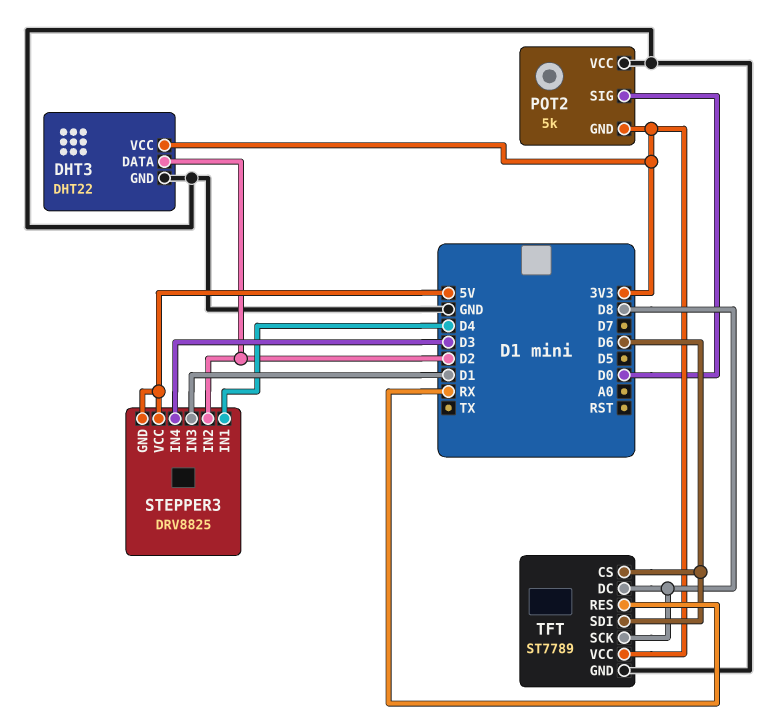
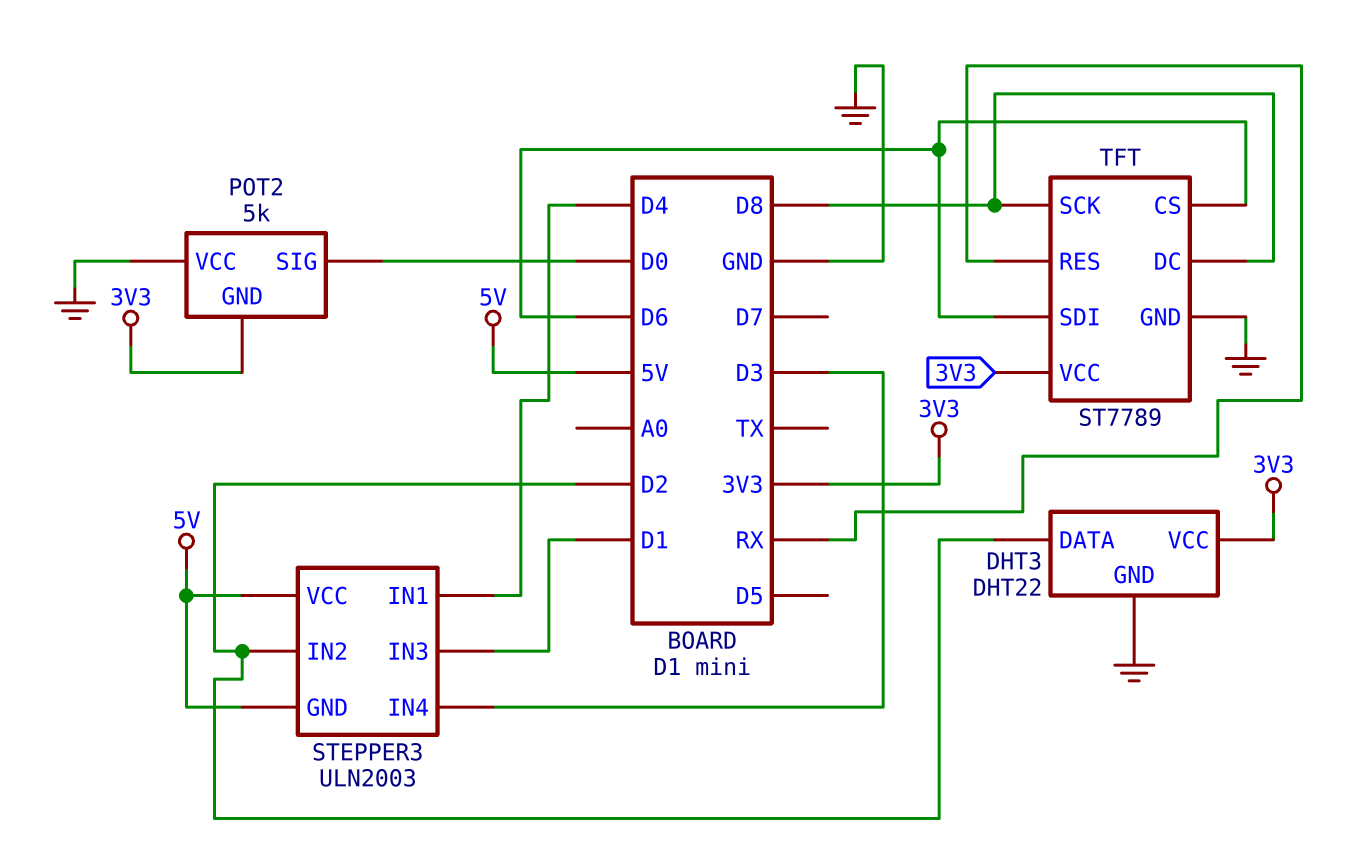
STEPPER3: DRV8825 -> ULN2003

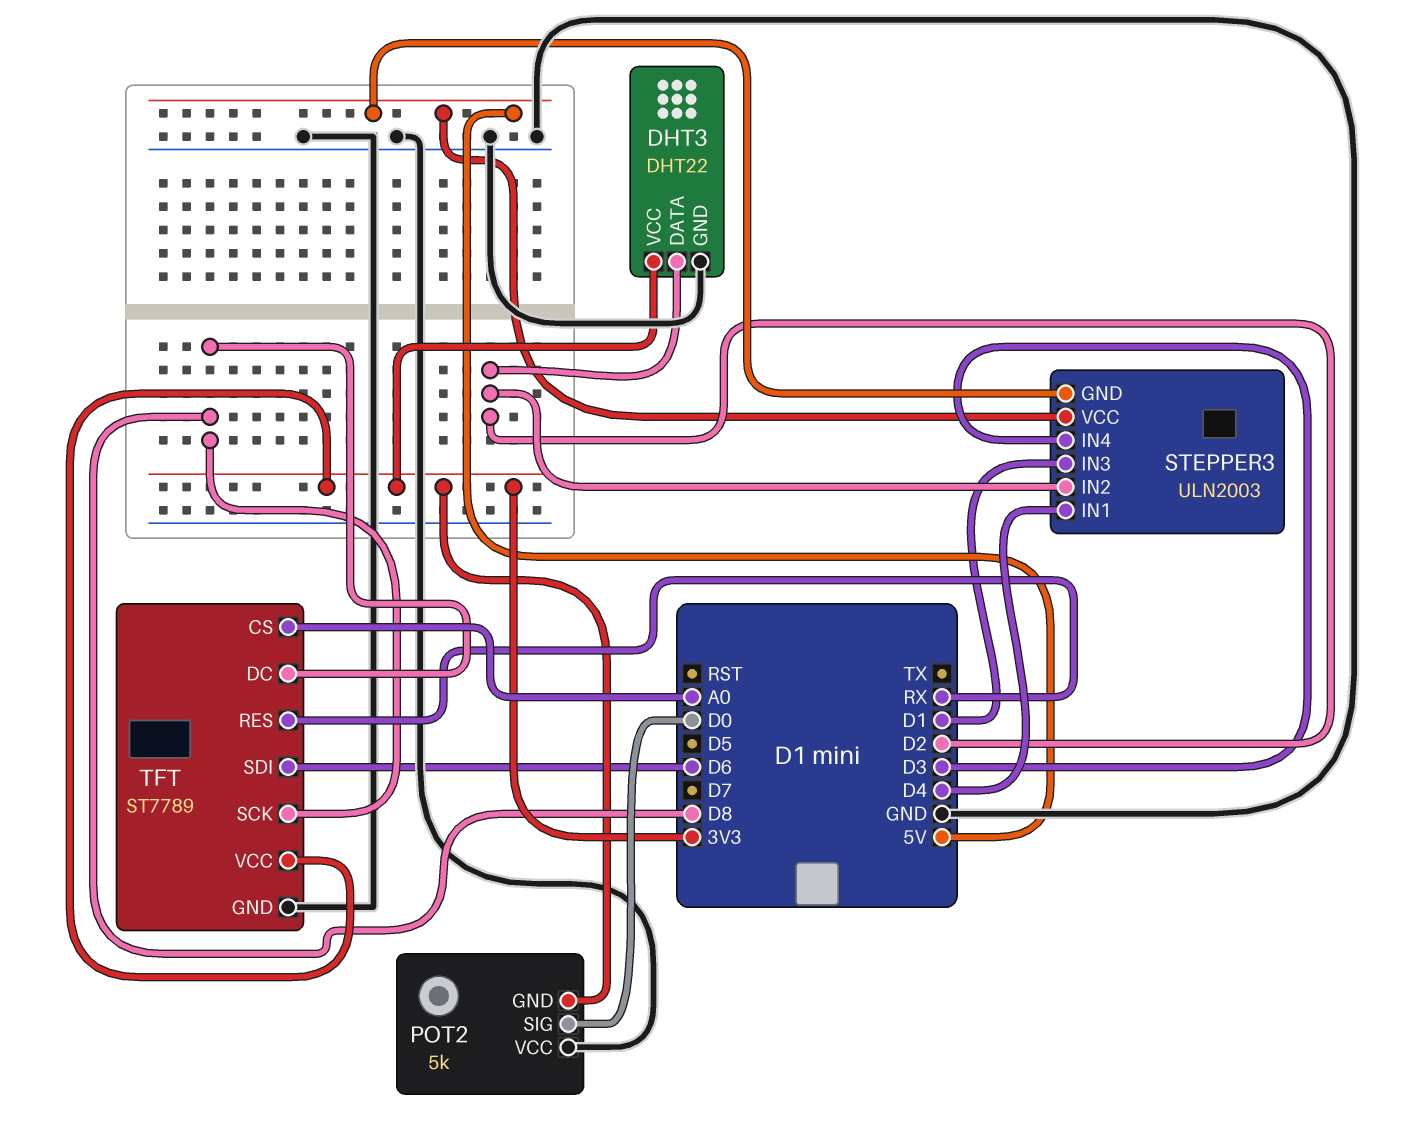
TFT pin CS: D6 -> A0

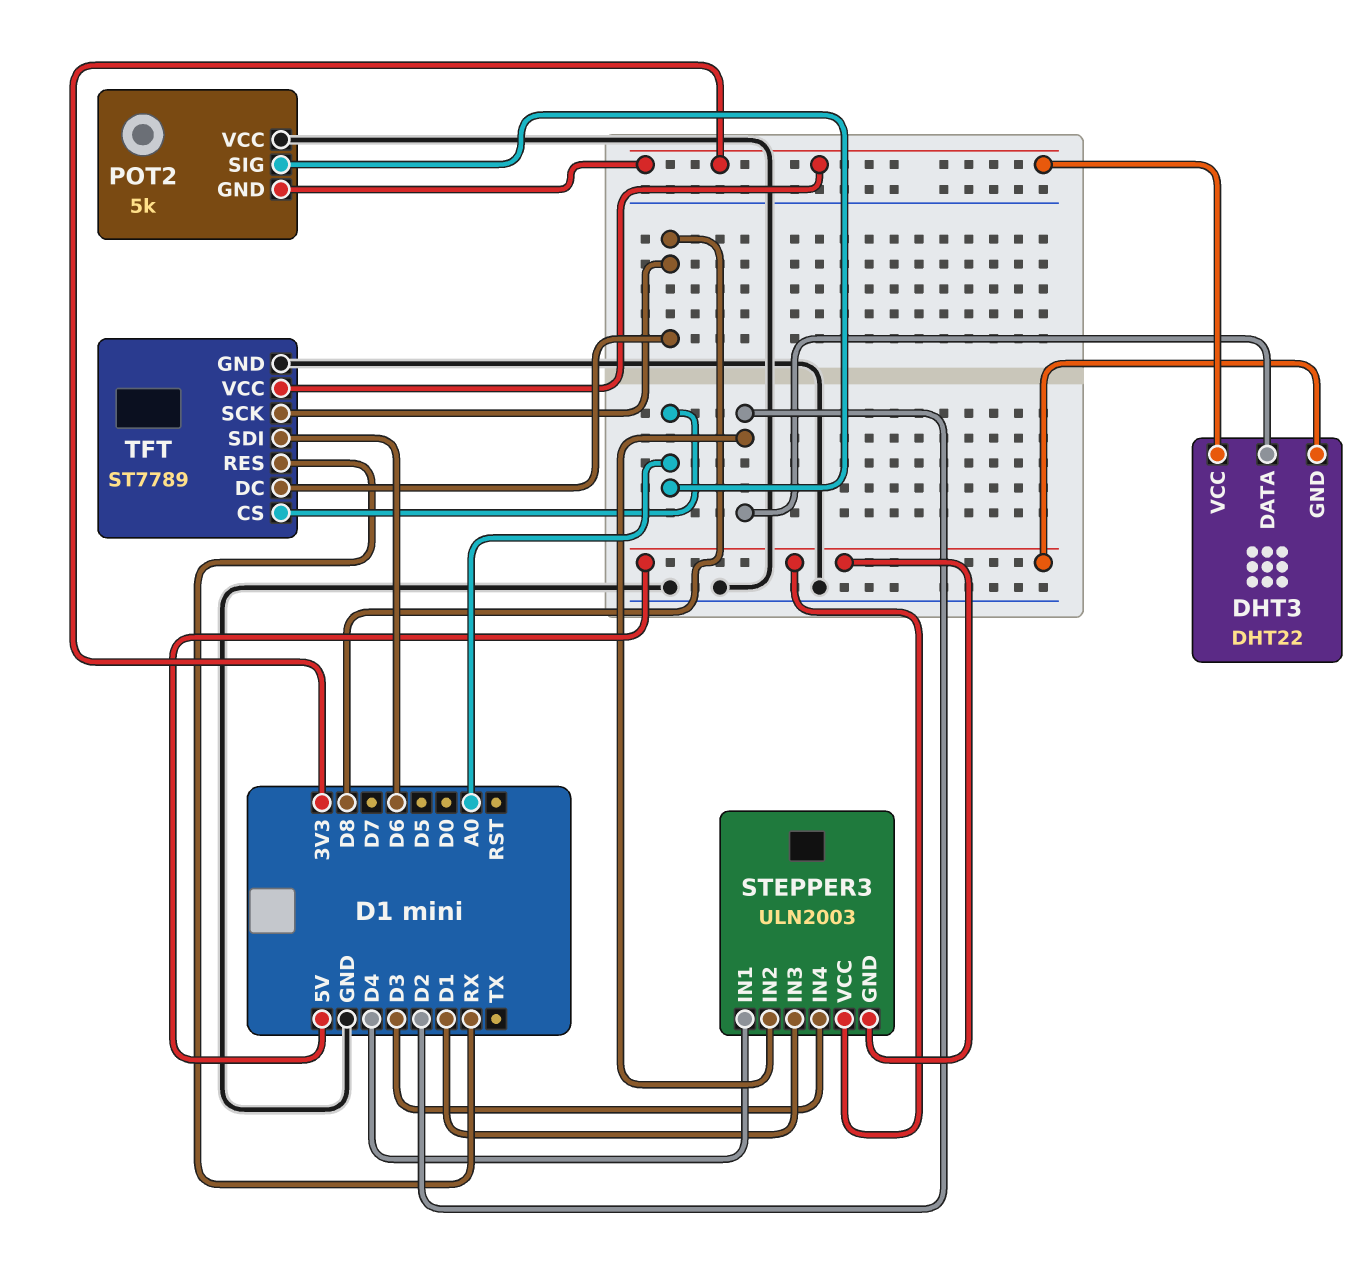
DHT3 pin GND: GND -> 5V
POT2 pin SIG: D0 -> A0

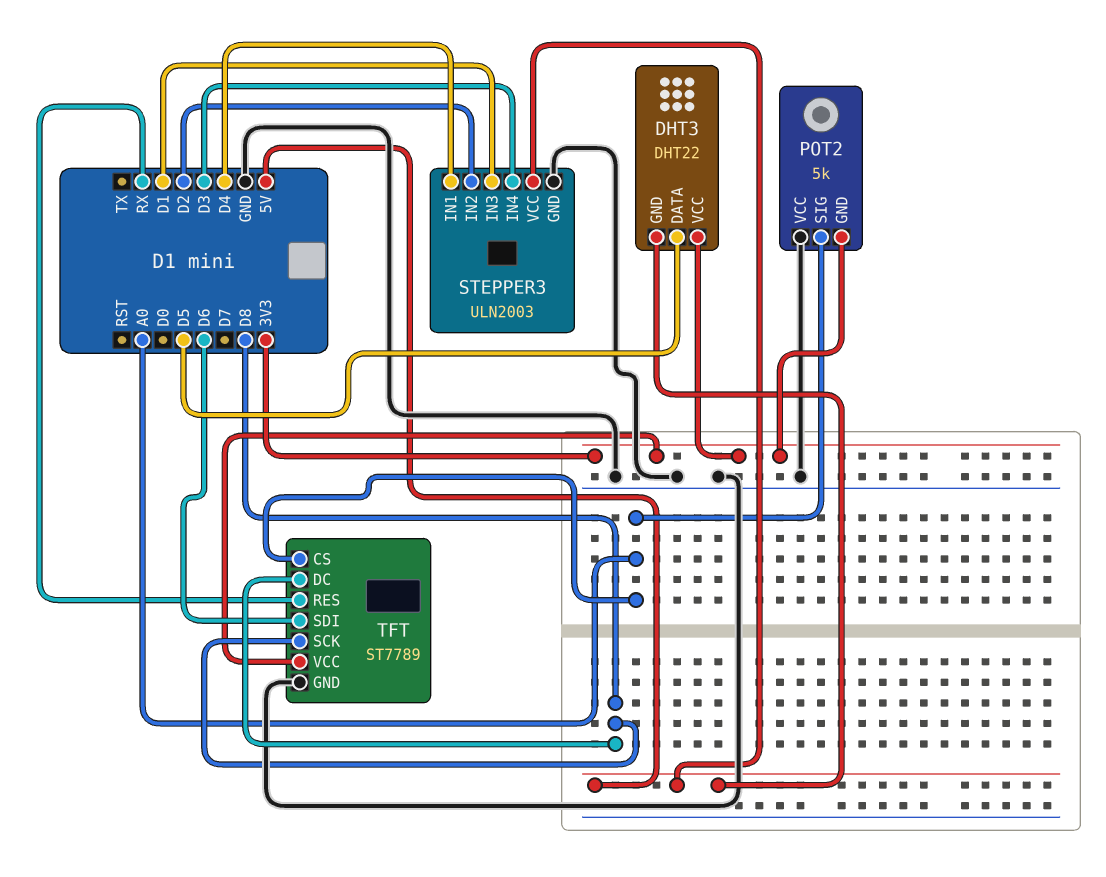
DHT3 pin DATA: D2 -> D5
STEPPER3 pin GND: 5V -> GND

